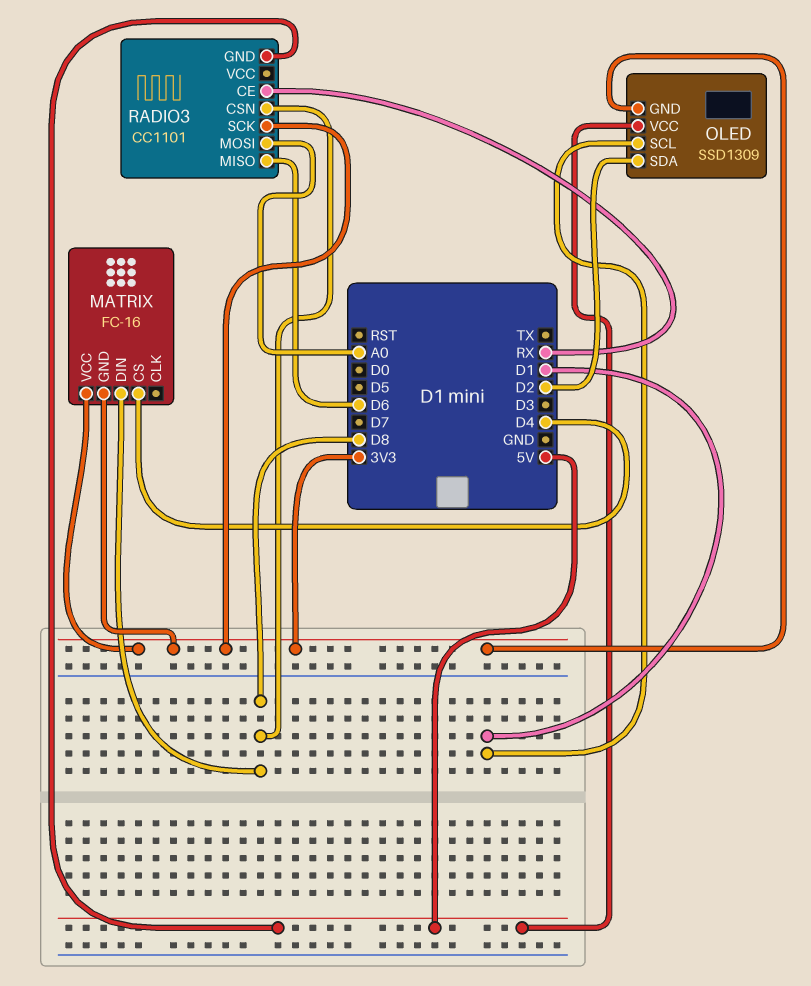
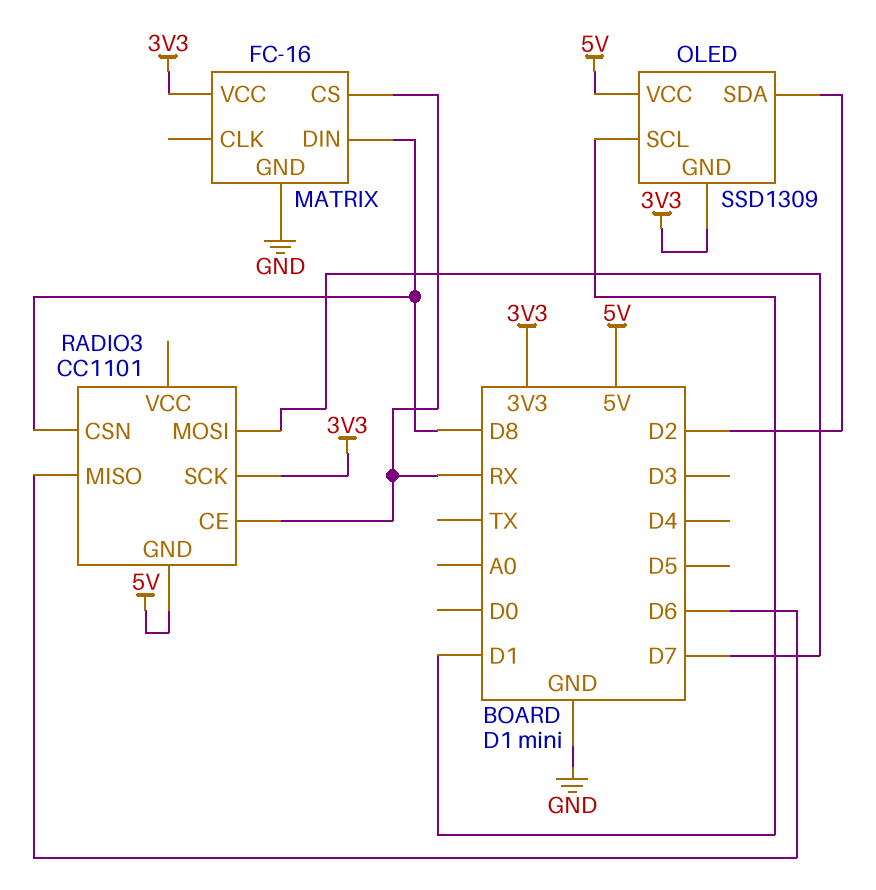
MATRIX pin CS: D4 -> RX
MATRIX pin GND: 3V3 -> GND
RADIO3 pin MOSI: A0 -> D7

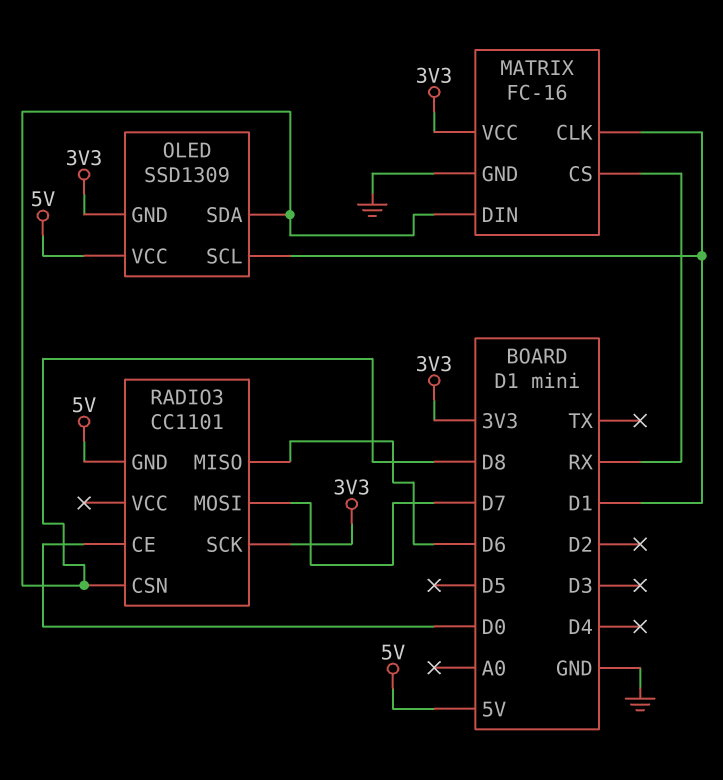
MATRIX pin CLK: none -> D1
OLED pin SDA: D2 -> D8
RADIO3 pin CE: RX -> D0

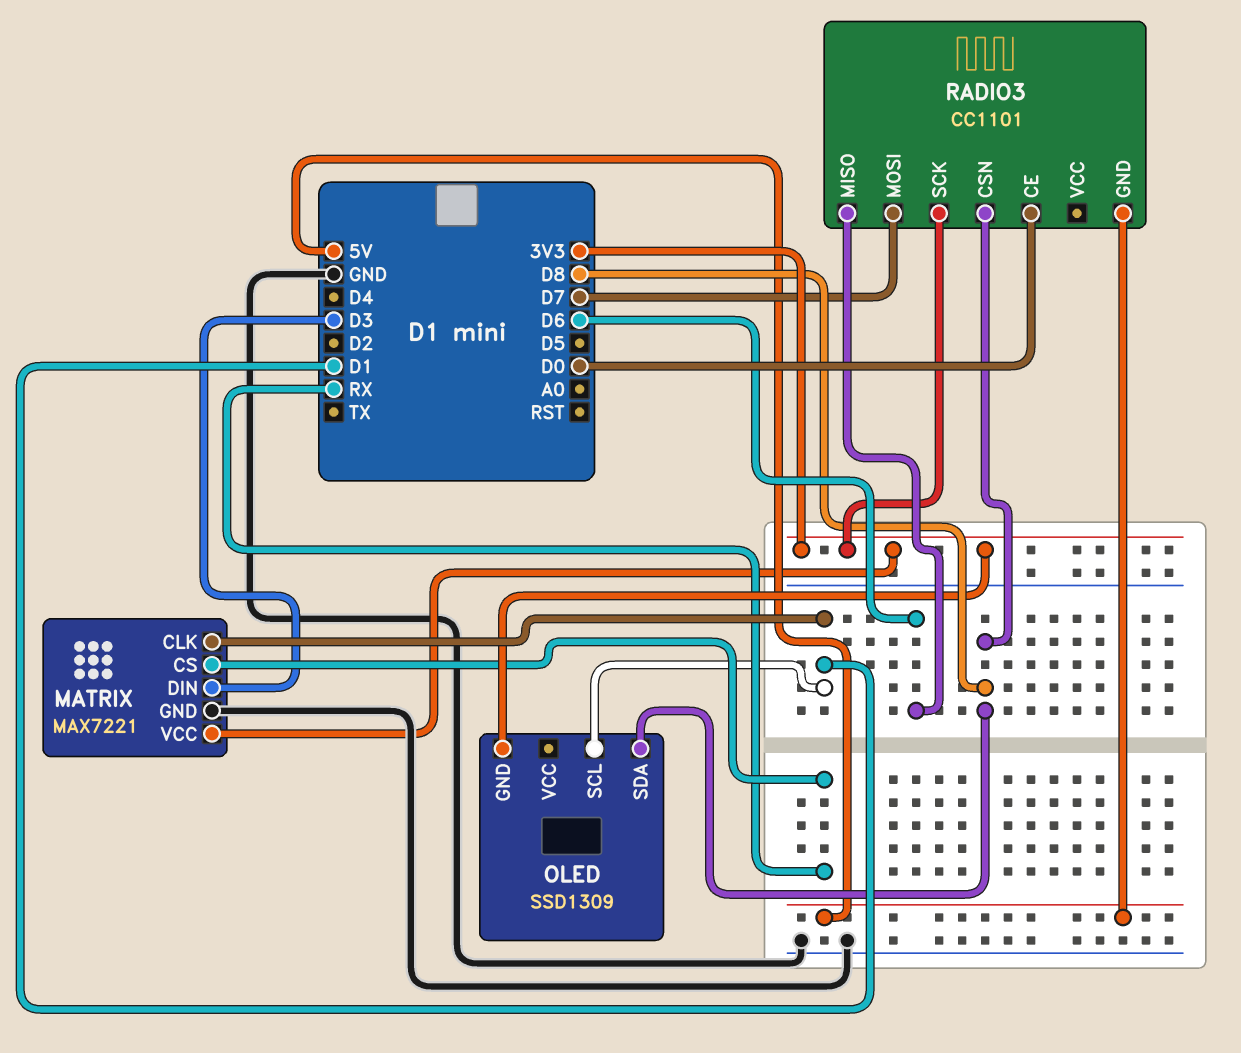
MATRIX: FC-16 -> MAX7221
MATRIX pin DIN: D8 -> D3
OLED pin VCC: 5V -> none

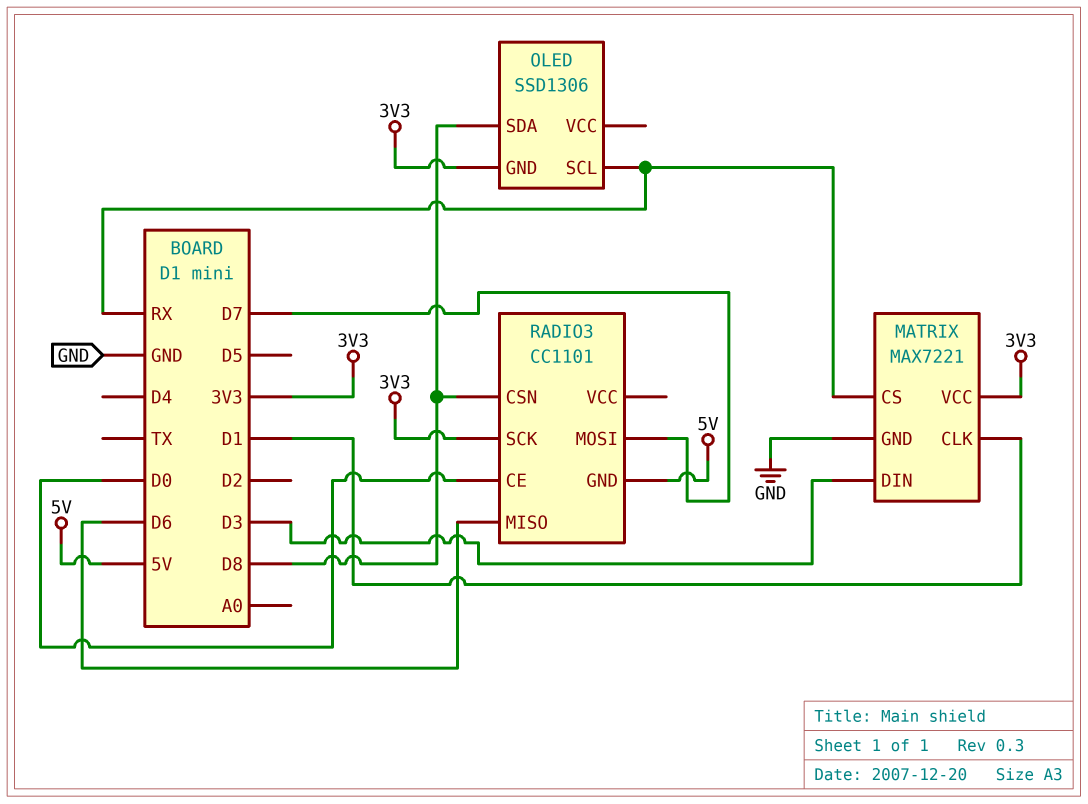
OLED: SSD1309 -> SSD1306
OLED pin SCL: D1 -> RX

